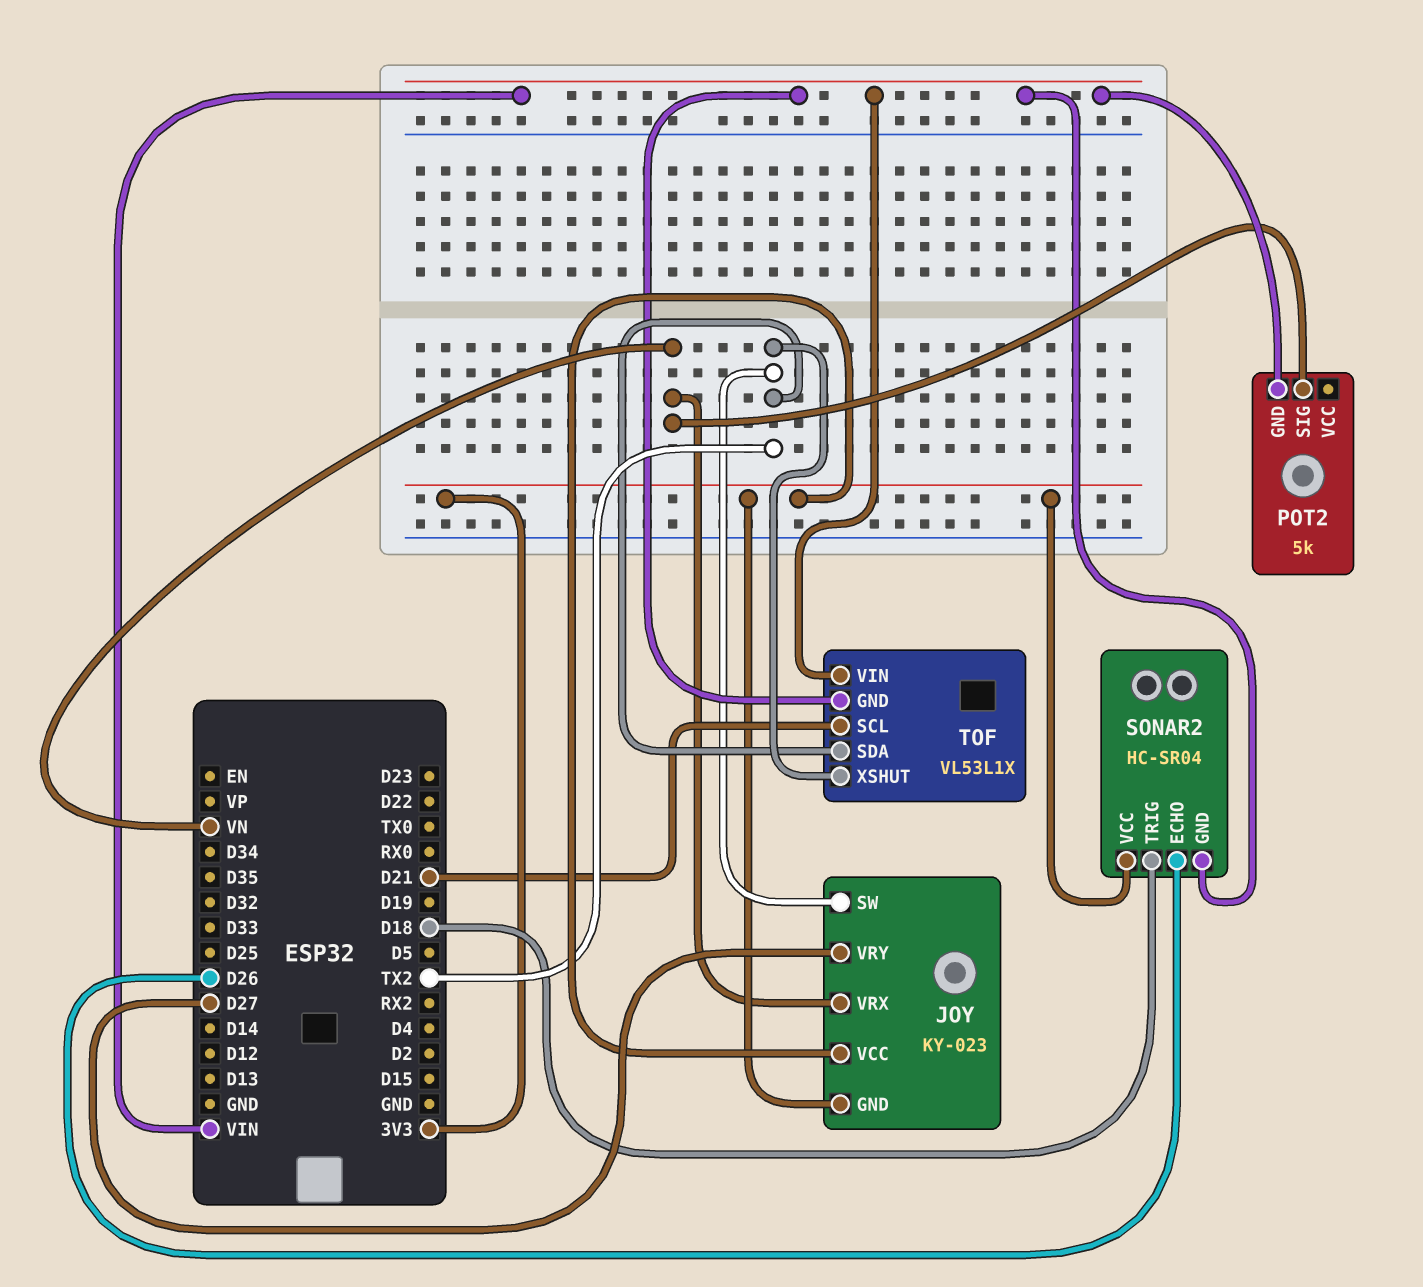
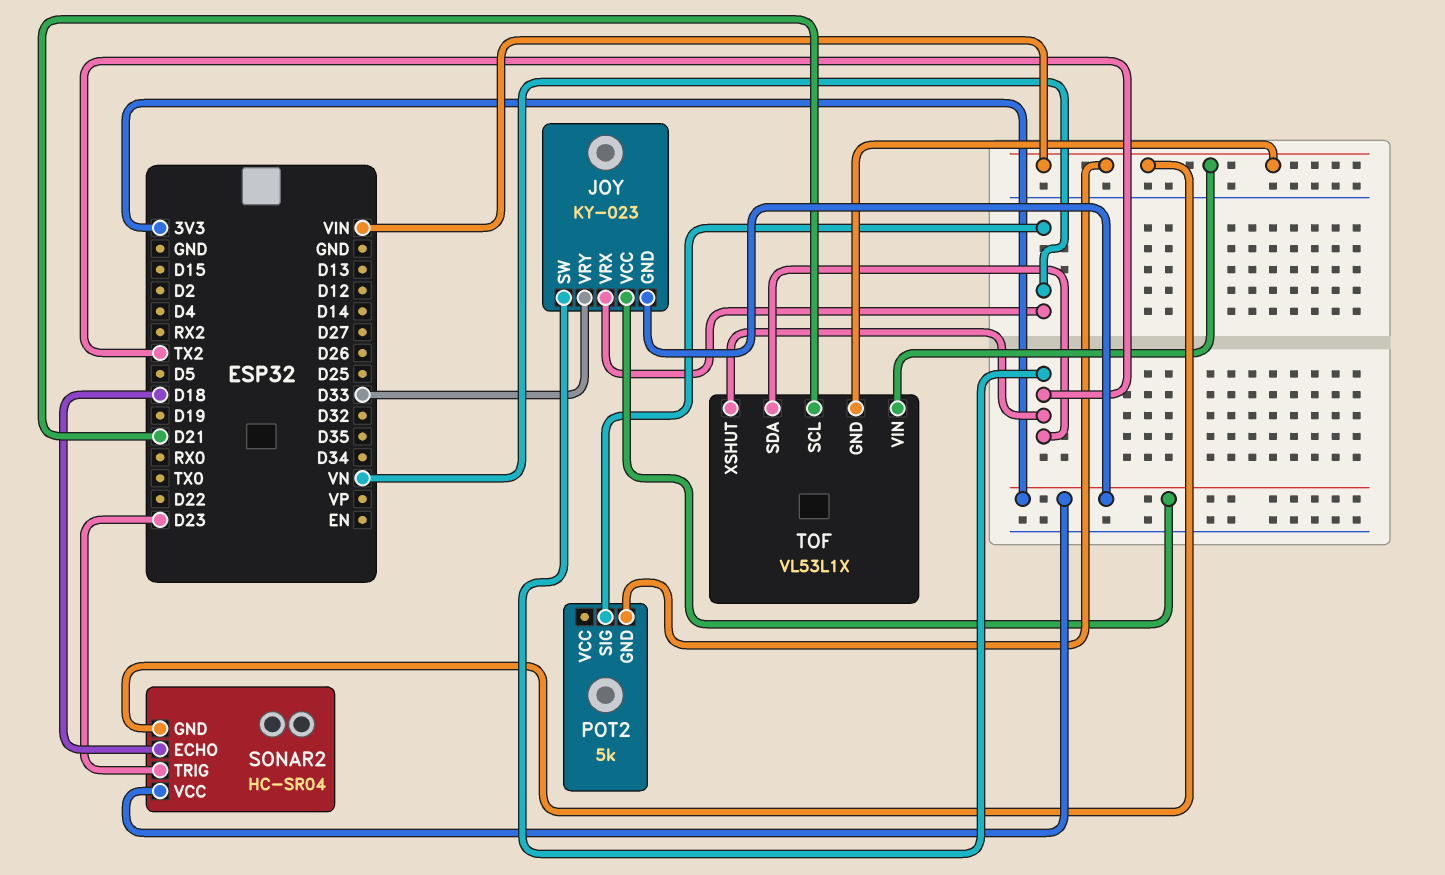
JOY pin VRY: D27 -> D33
SONAR2 pin ECHO: D26 -> D18
SONAR2 pin TRIG: D18 -> D23

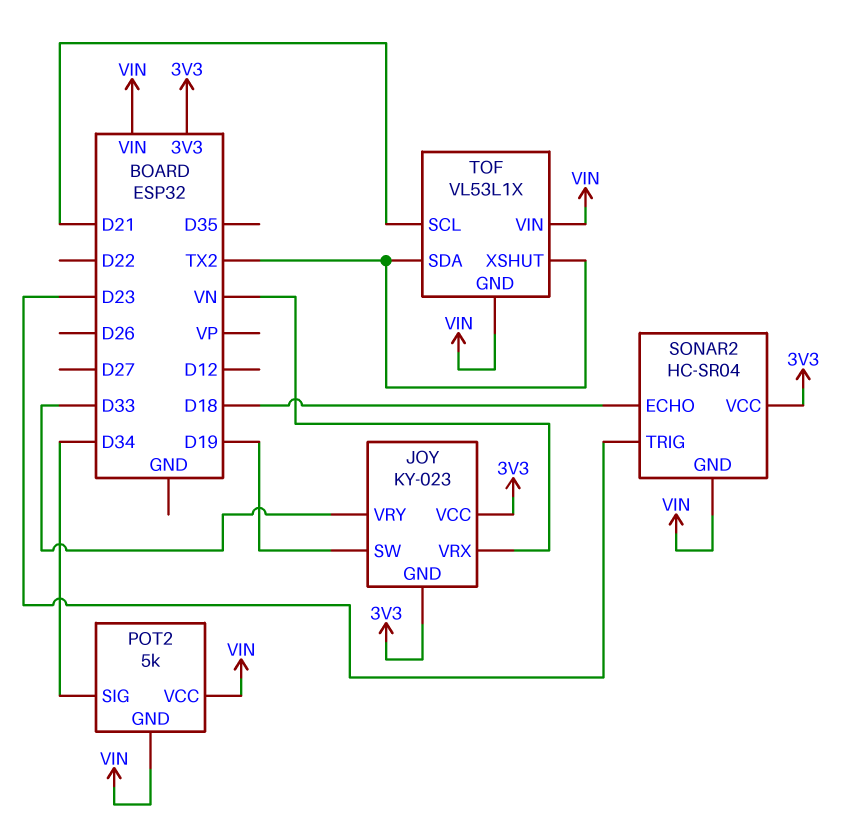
JOY pin SW: TX2 -> D19
POT2 pin SIG: VN -> D34
POT2 pin VCC: none -> VIN

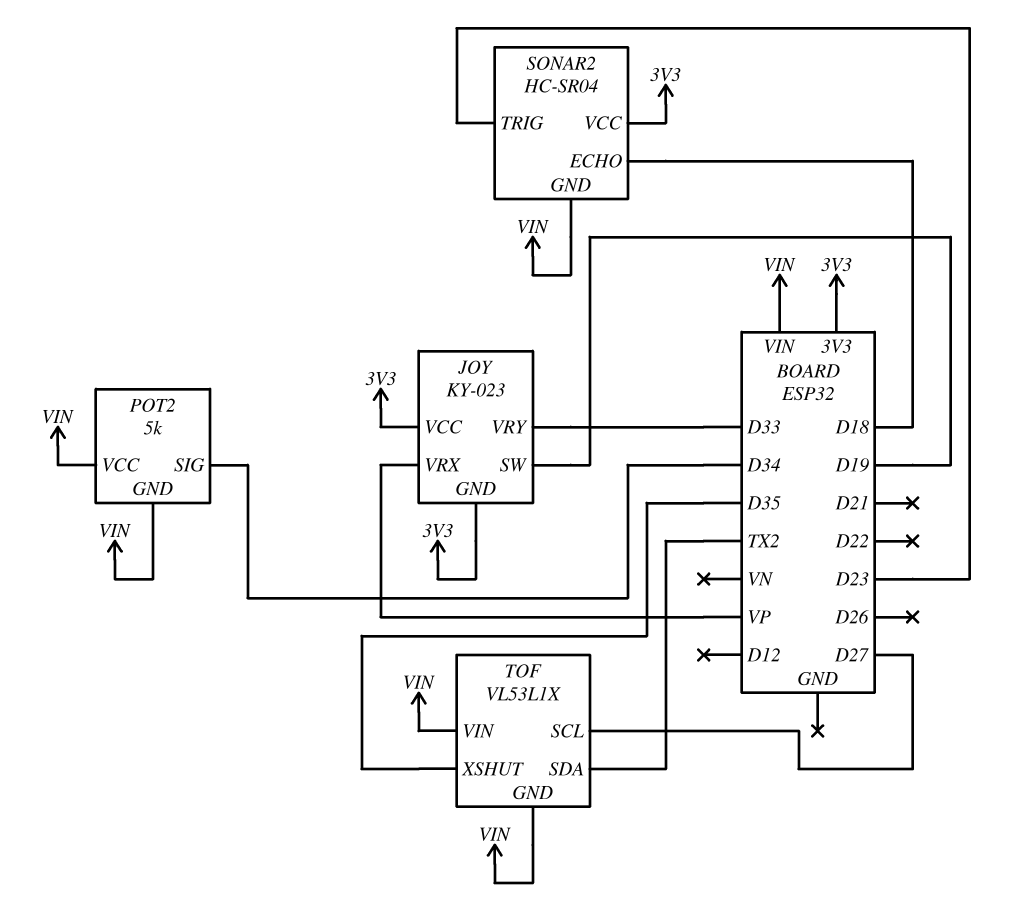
JOY pin VRX: VN -> VP
TOF pin SCL: D21 -> D27
TOF pin XSHUT: TX2 -> D35

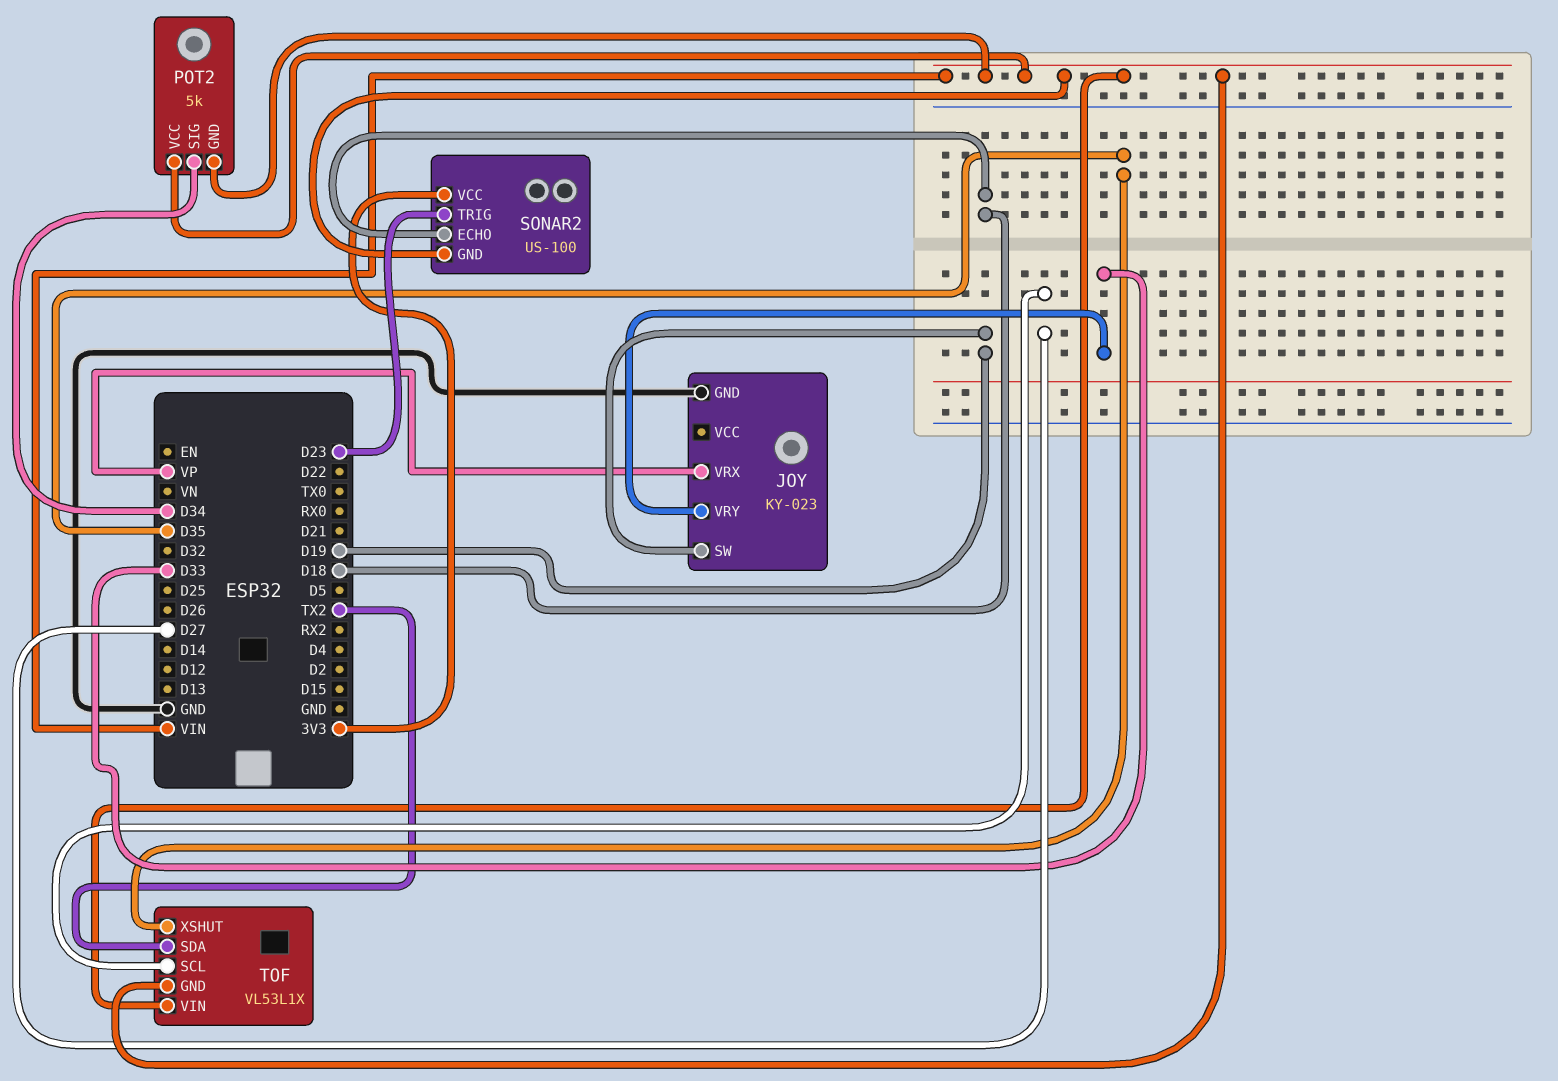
JOY pin GND: 3V3 -> GND
JOY pin VCC: 3V3 -> none
SONAR2: HC-SR04 -> US-100

